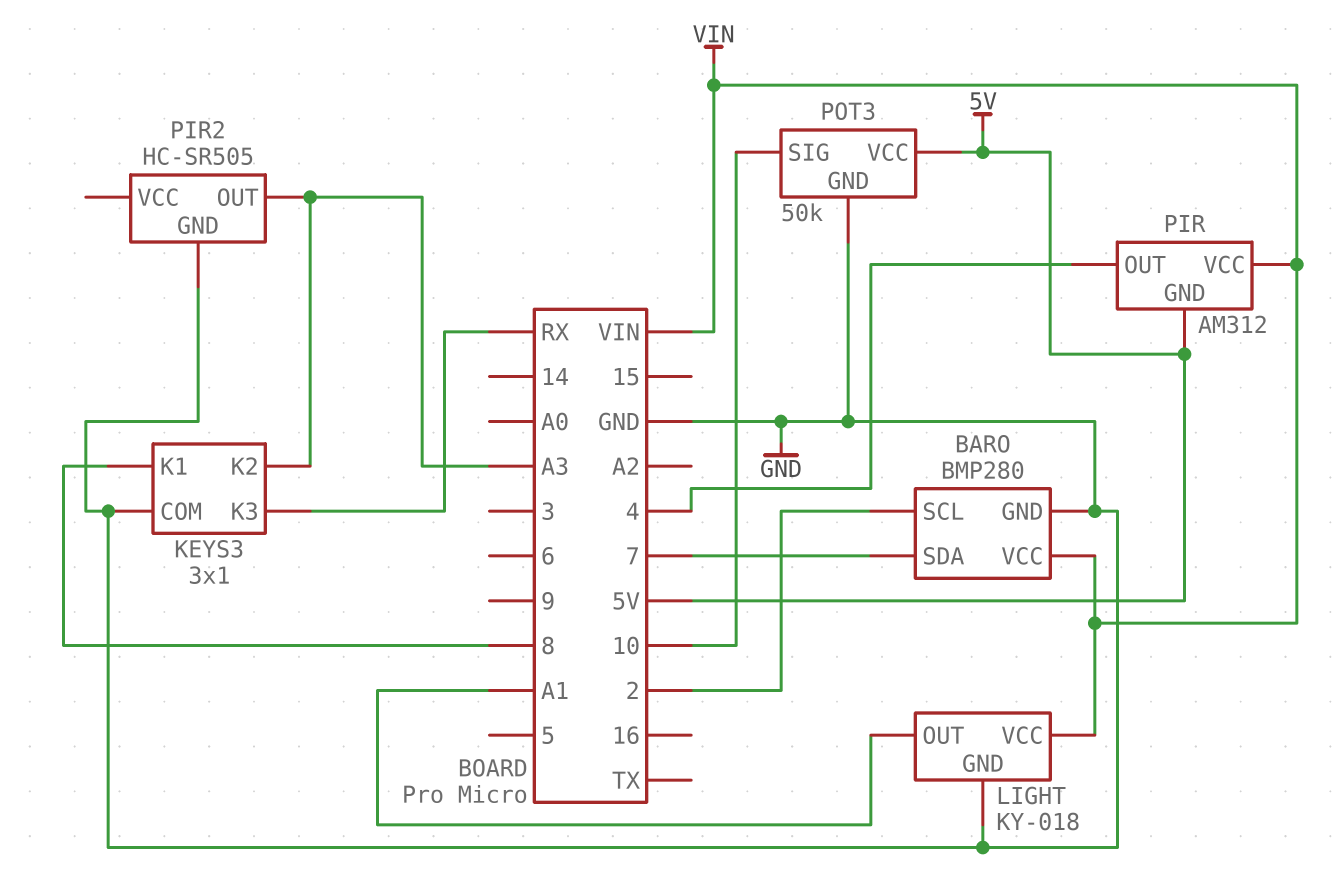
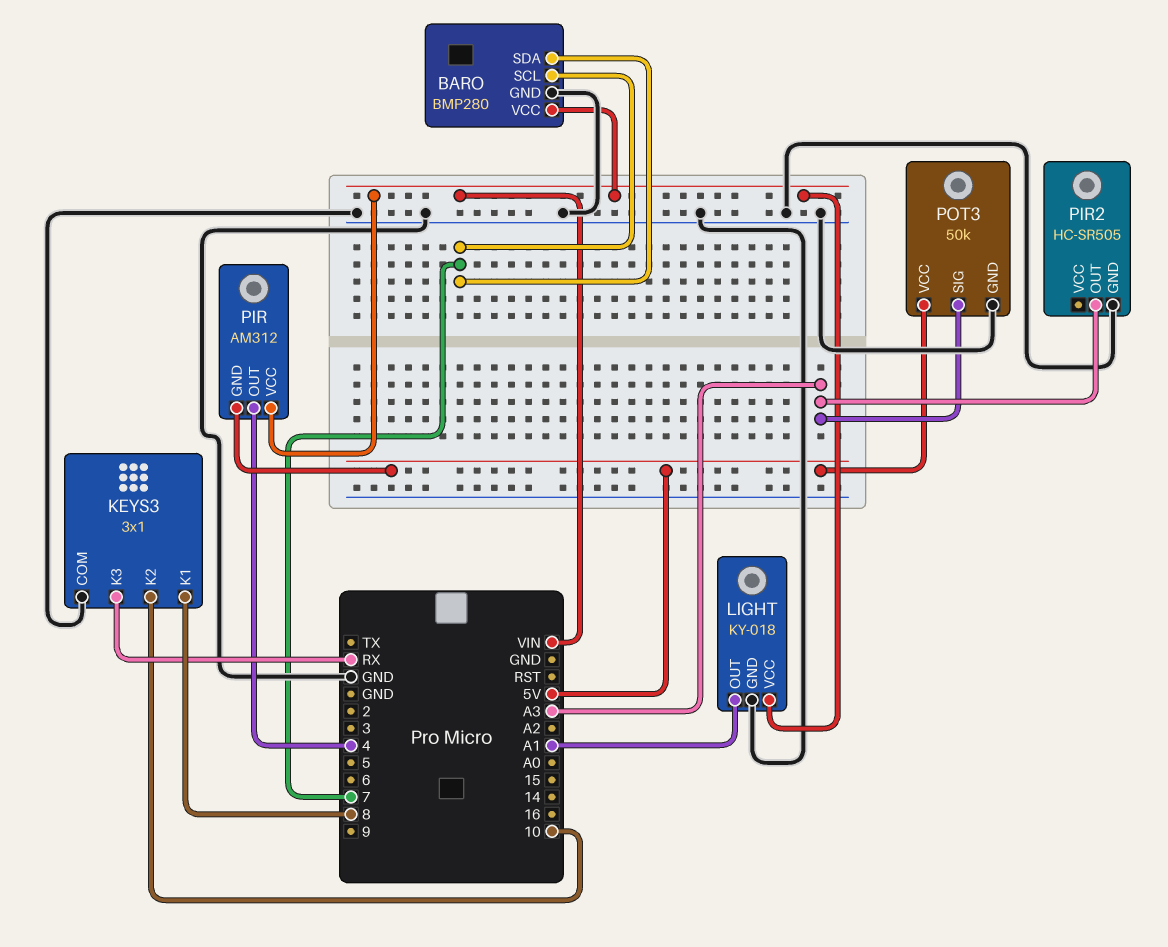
BARO pin SCL: 2 -> 7
KEYS3 pin K2: A3 -> 10
POT3 pin SIG: 10 -> A3

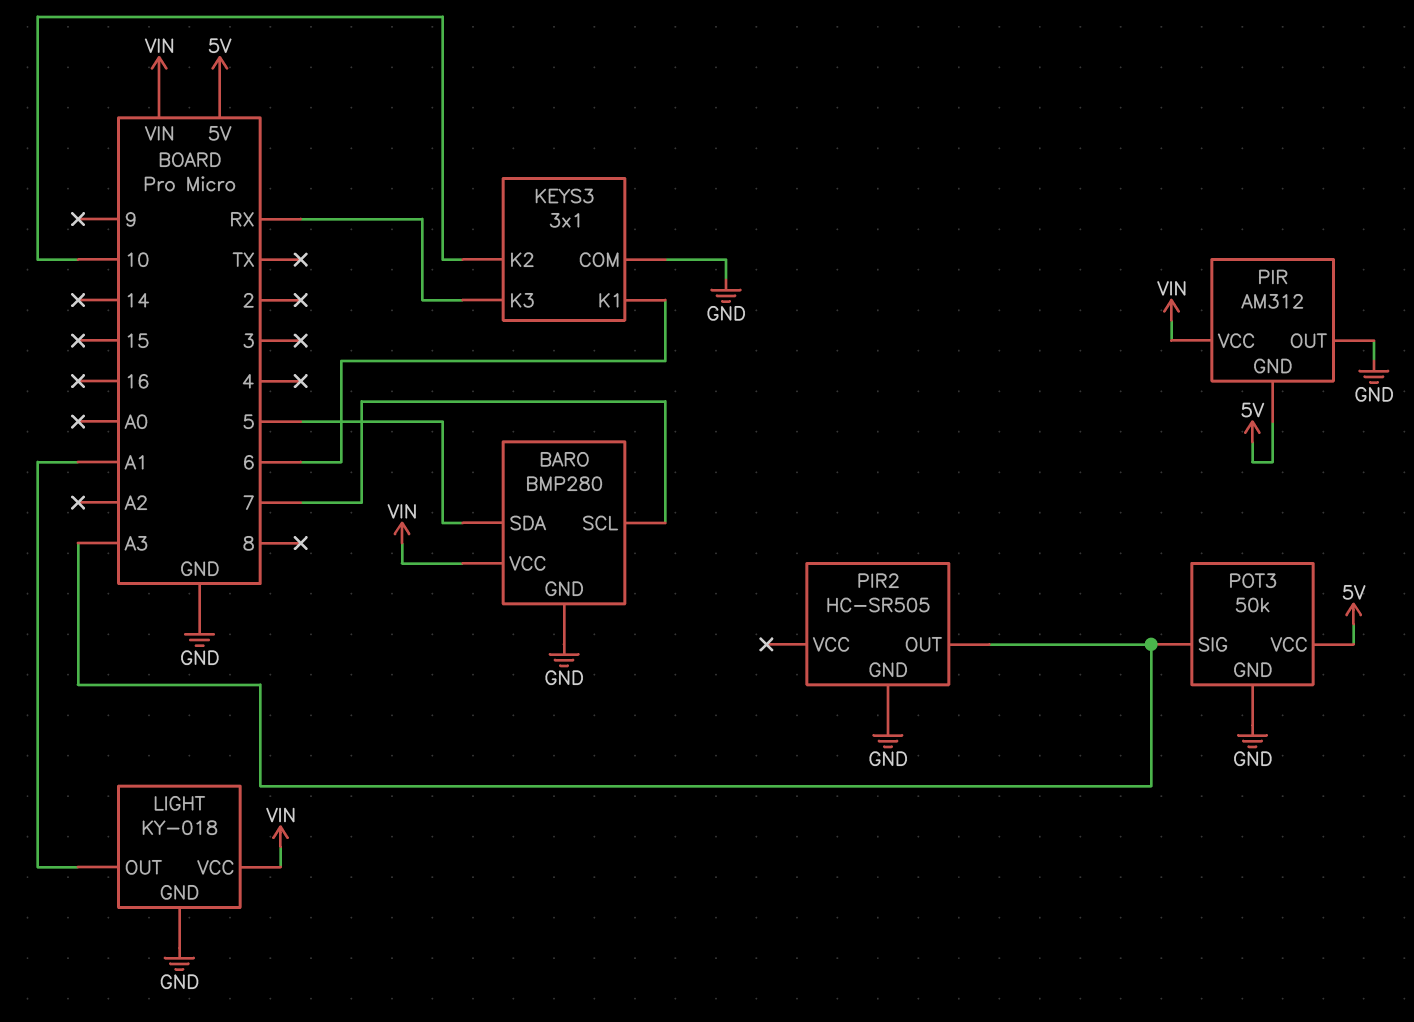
BARO pin SDA: 7 -> 5
KEYS3 pin K1: 8 -> 6
PIR pin OUT: 4 -> GND

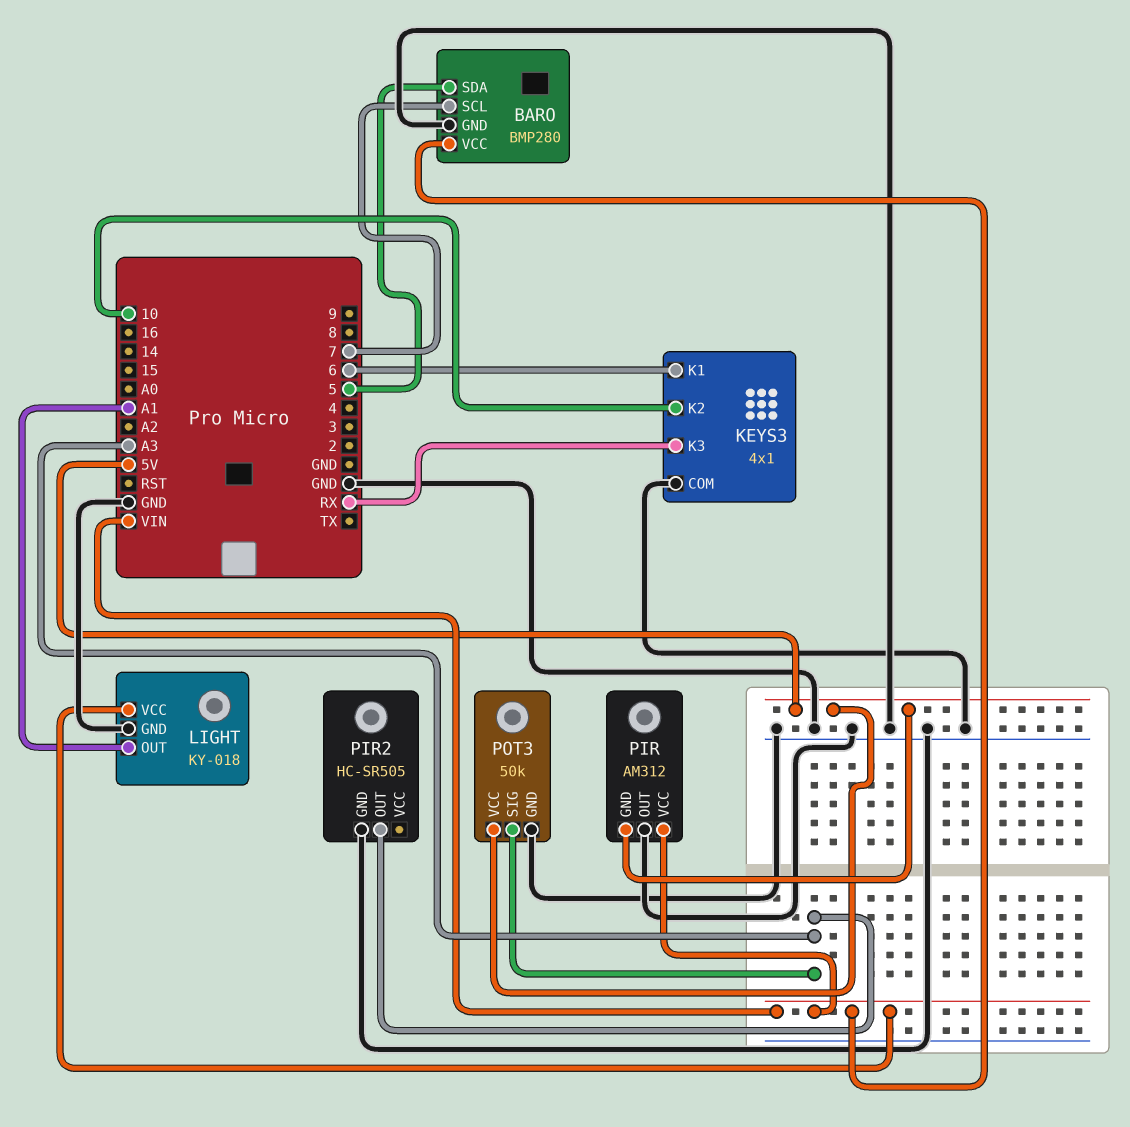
KEYS3: 3x1 -> 4x1

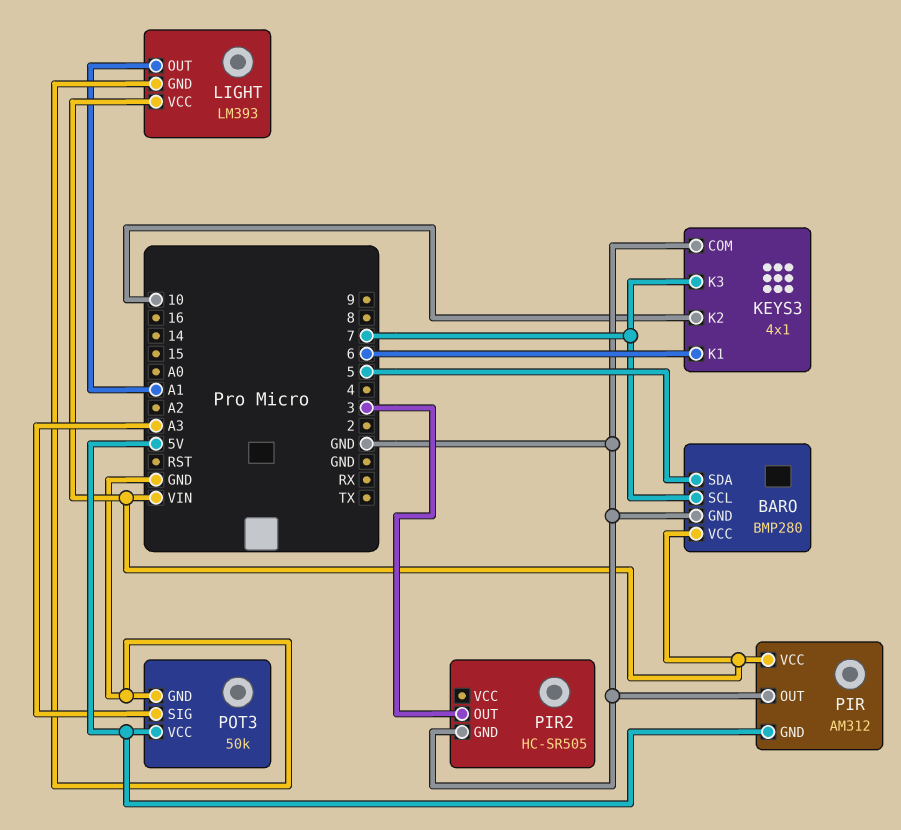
KEYS3 pin K3: RX -> 7
LIGHT: KY-018 -> LM393
PIR2 pin OUT: A3 -> 3

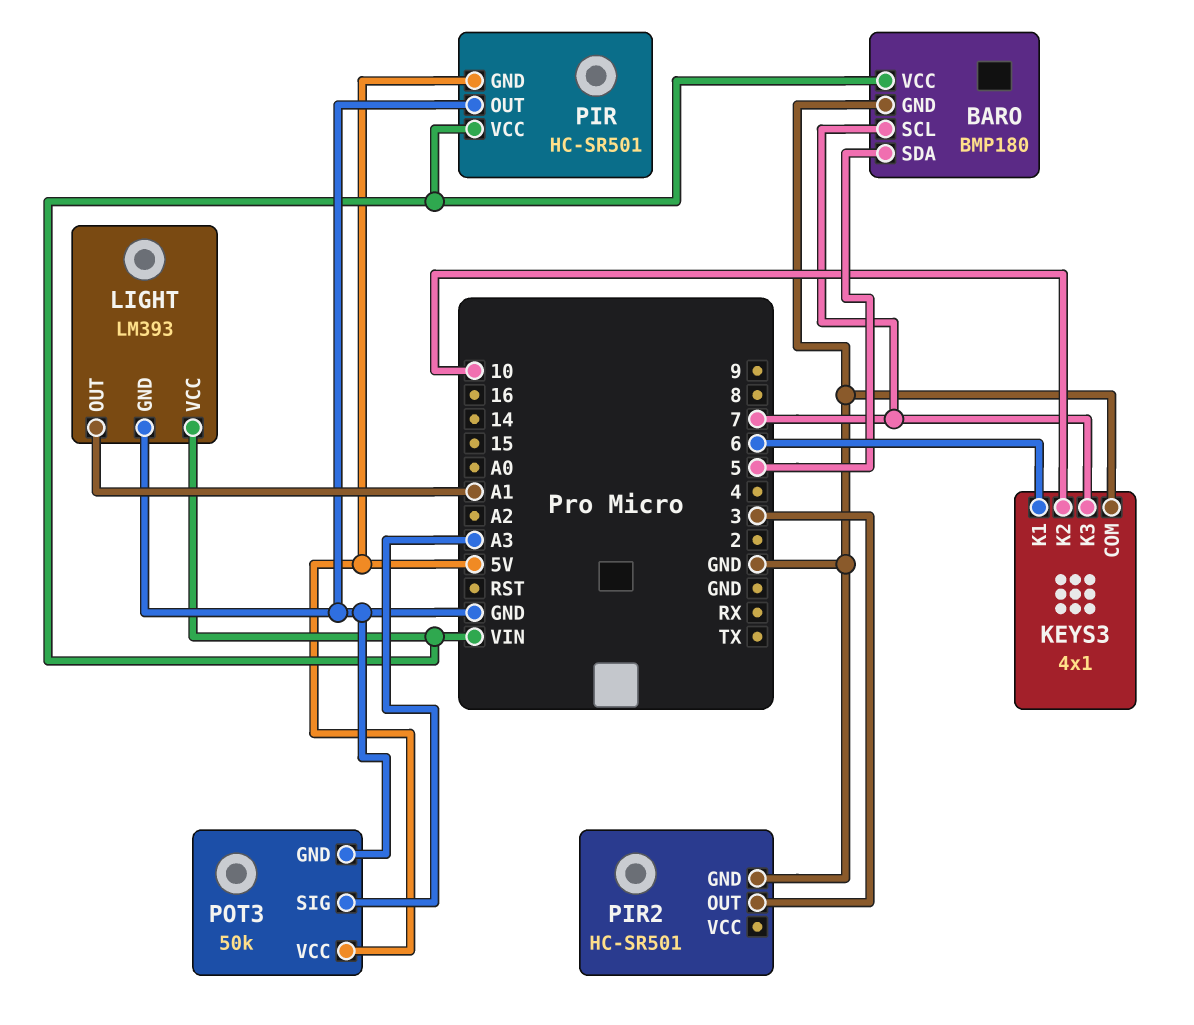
BARO: BMP280 -> BMP180
PIR: AM312 -> HC-SR501
PIR2: HC-SR505 -> HC-SR501

